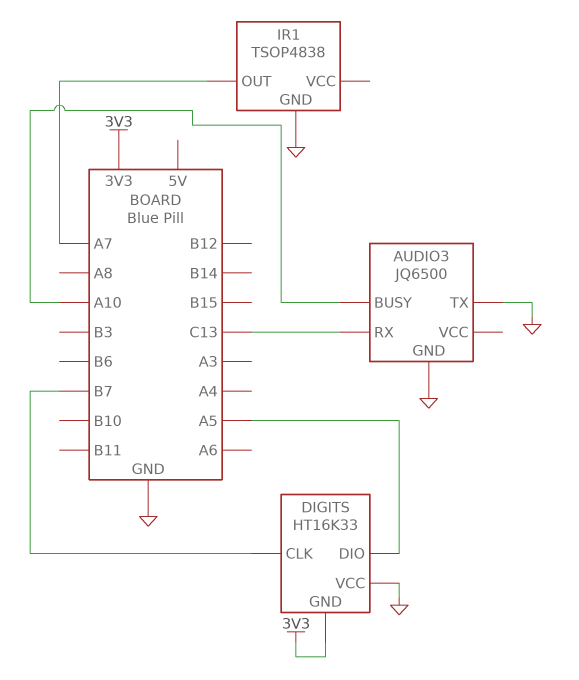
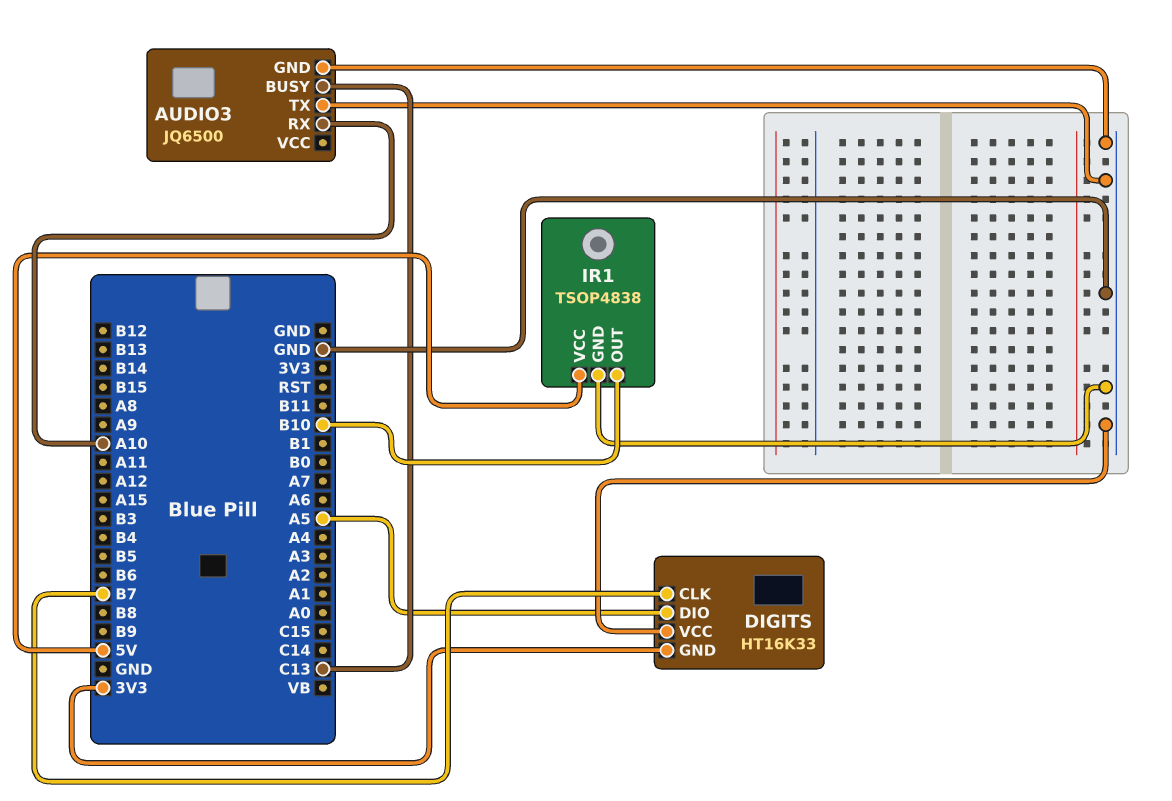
AUDIO3 pin BUSY: A10 -> C13
AUDIO3 pin RX: C13 -> A10
IR1 pin OUT: A7 -> B10
IR1 pin VCC: none -> 5V

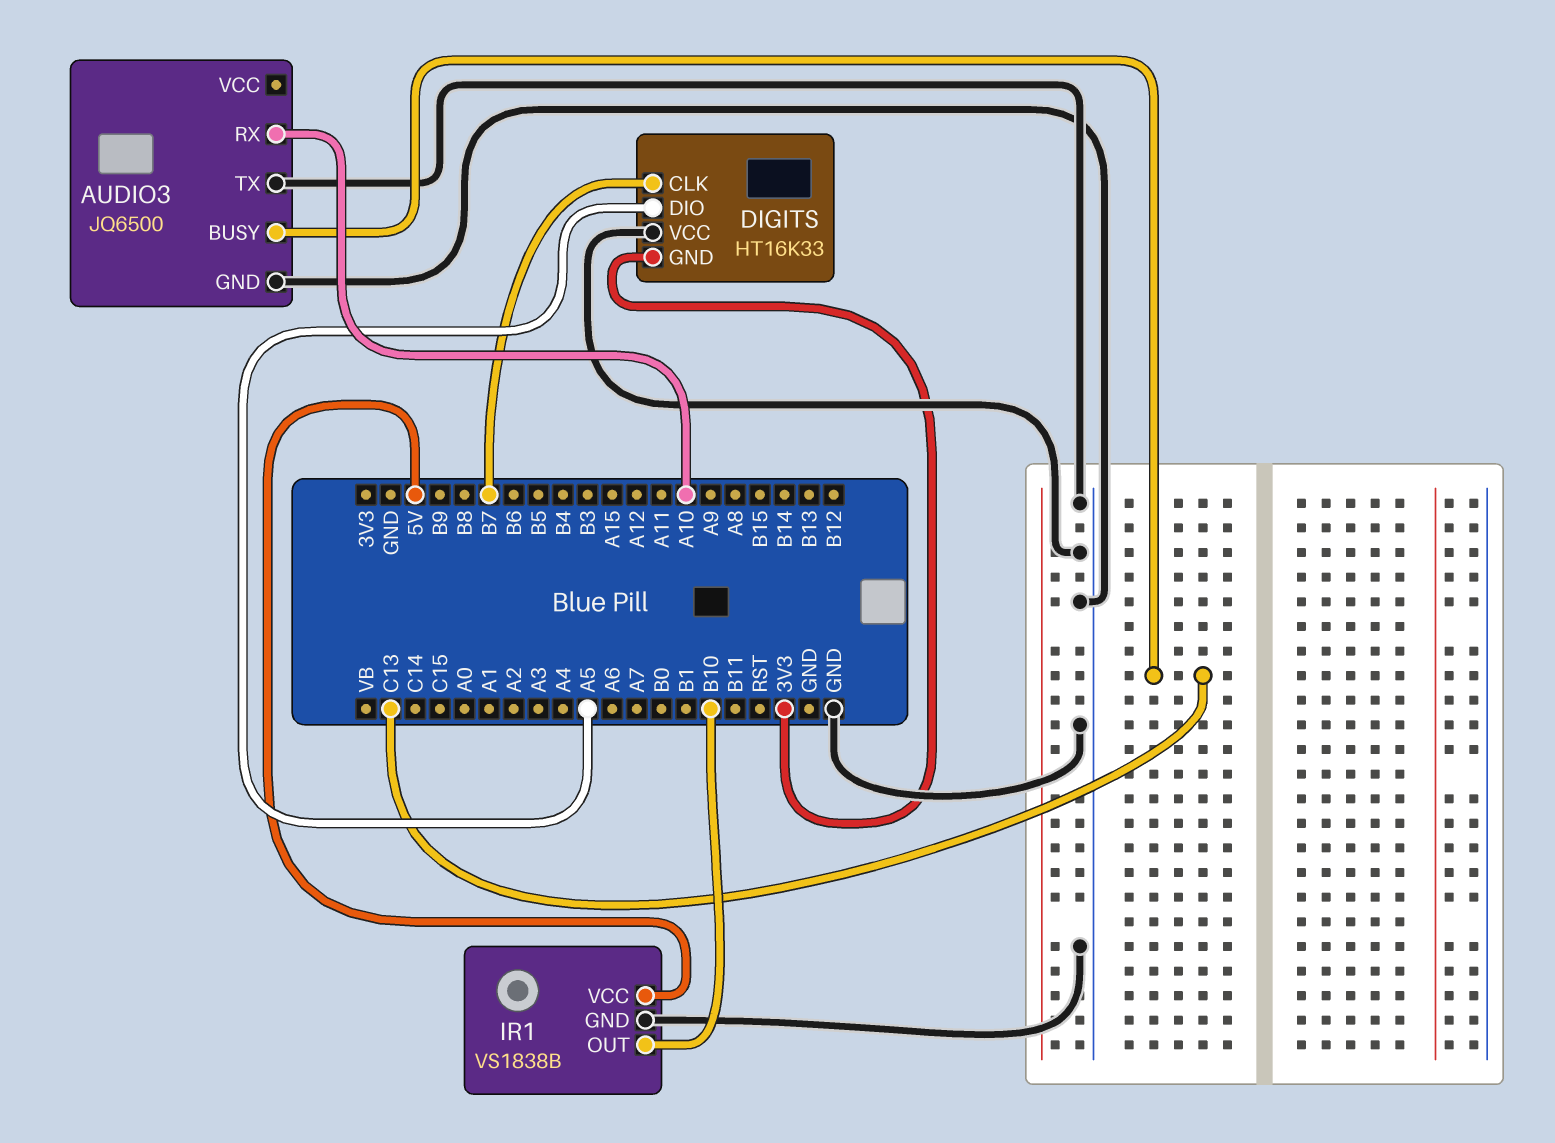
IR1: TSOP4838 -> VS1838B

